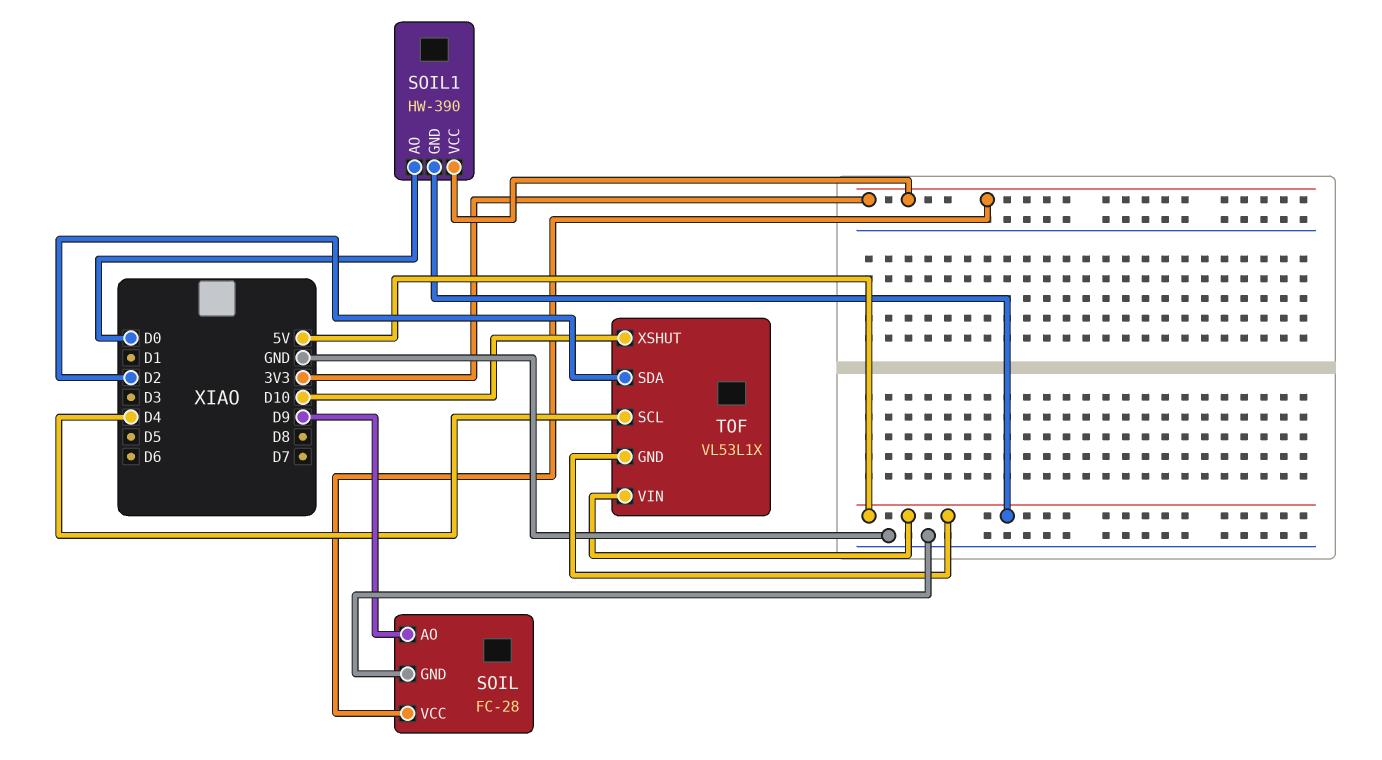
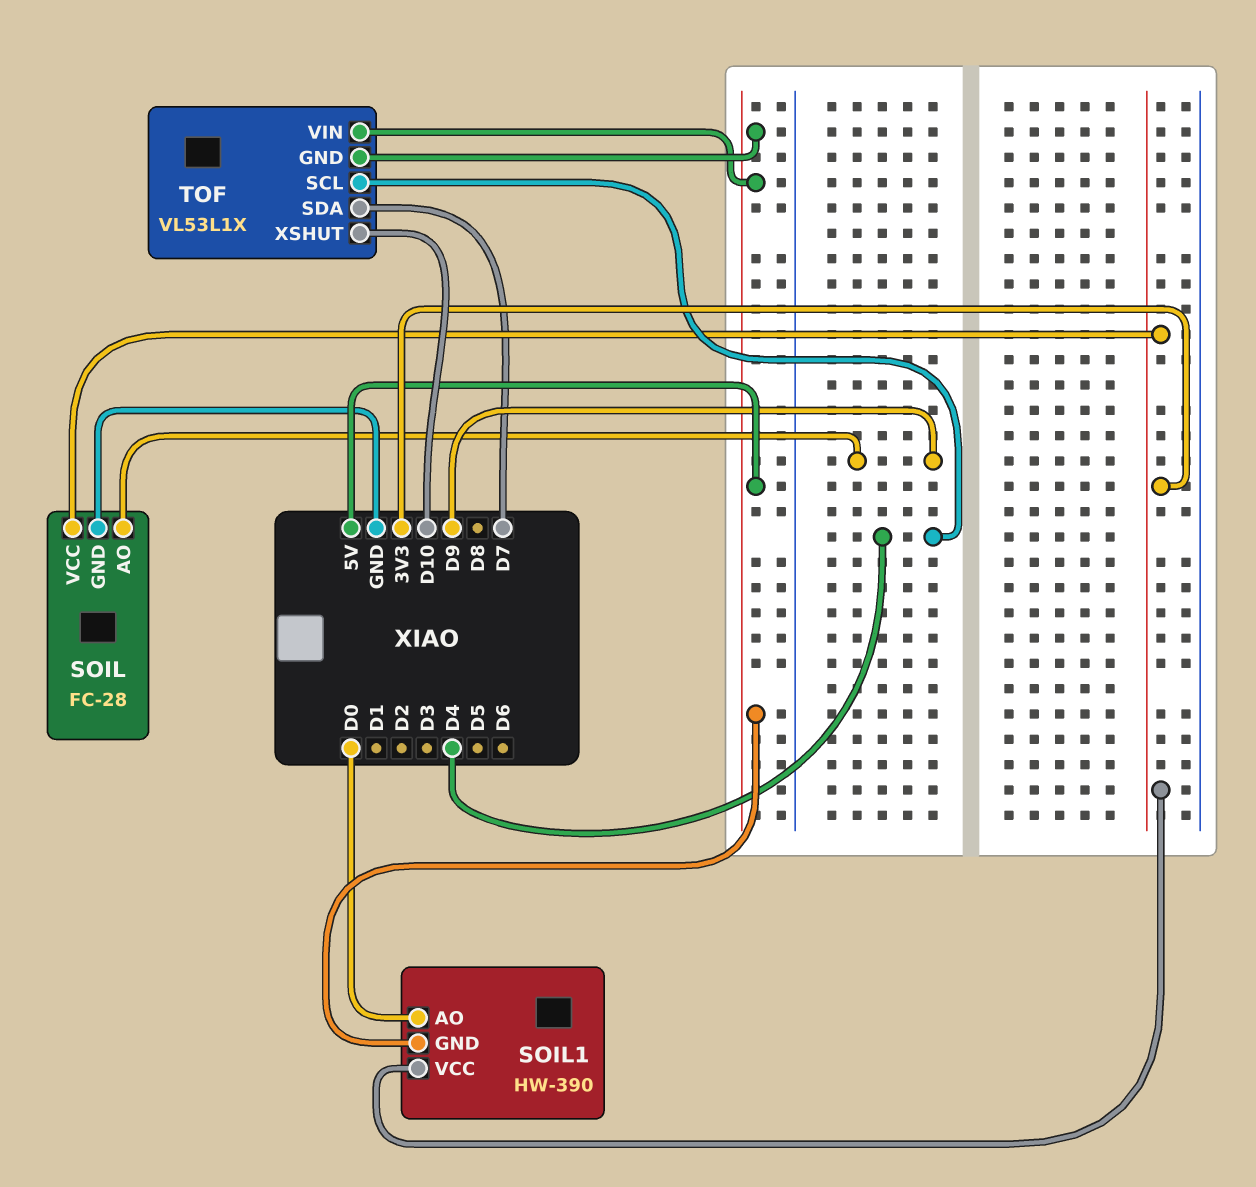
TOF pin SDA: D2 -> D7

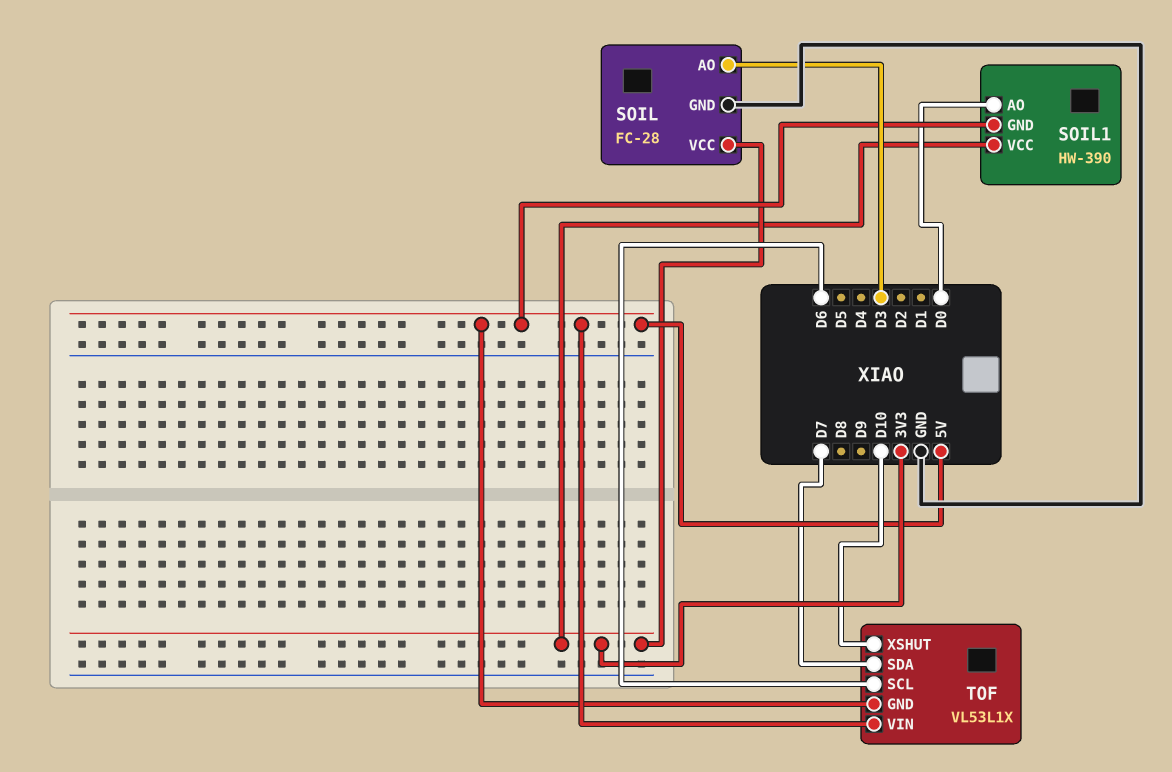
SOIL pin AO: D9 -> D3
TOF pin SCL: D4 -> D6

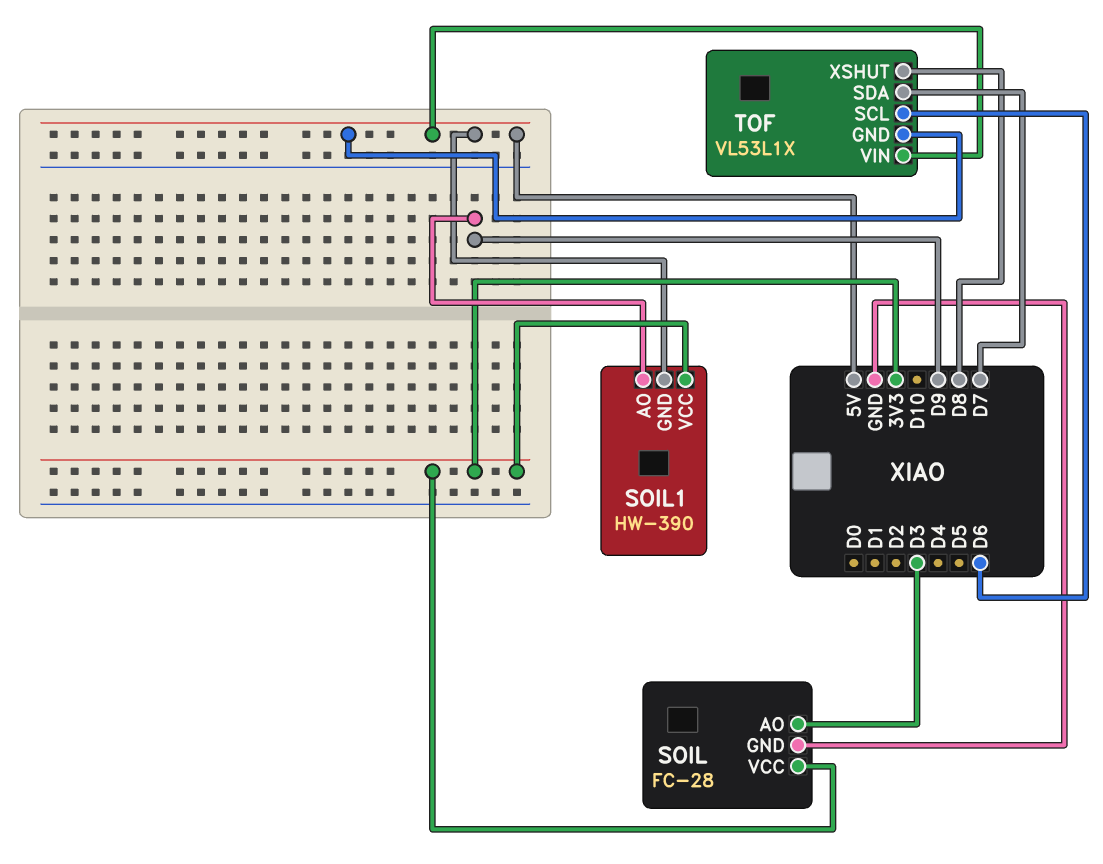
SOIL1 pin AO: D0 -> D9
TOF pin XSHUT: D10 -> D8

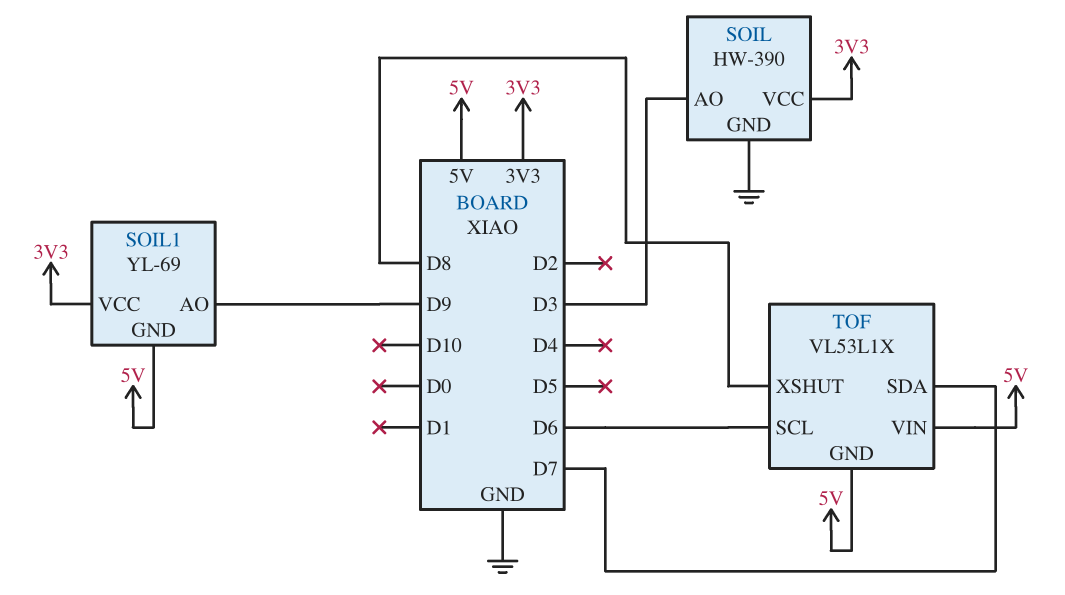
SOIL: FC-28 -> HW-390
SOIL1: HW-390 -> YL-69

